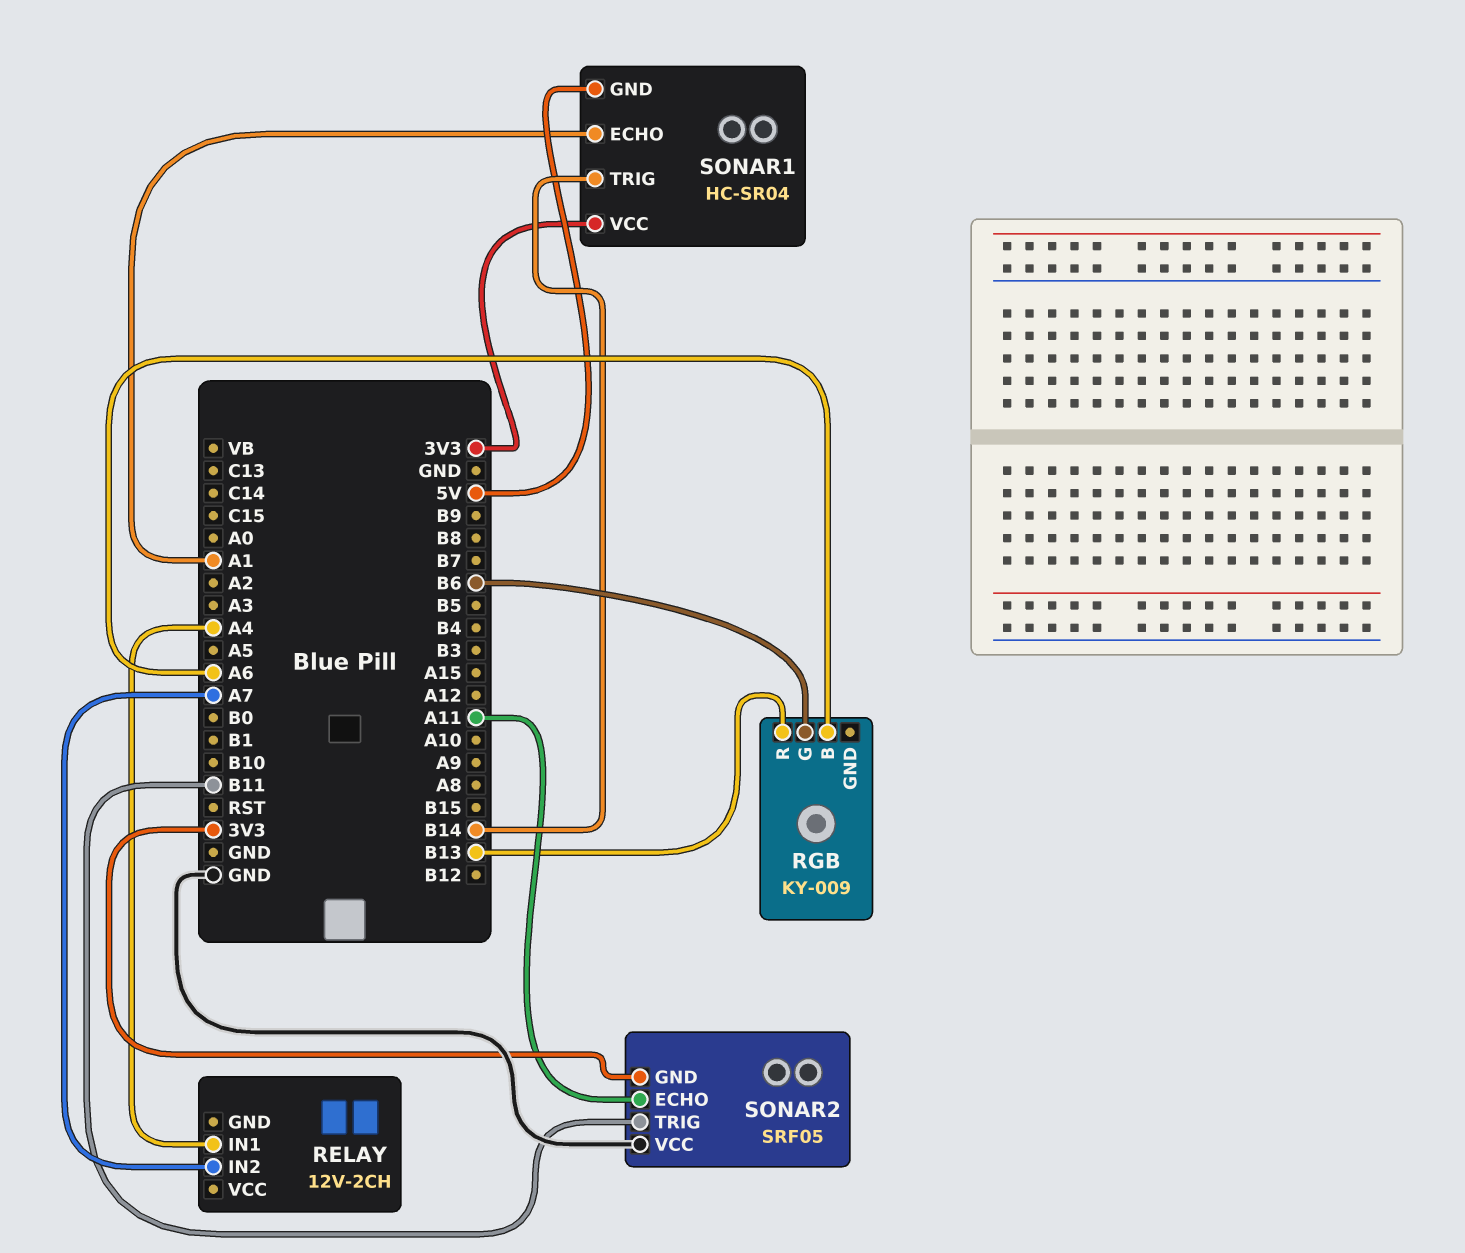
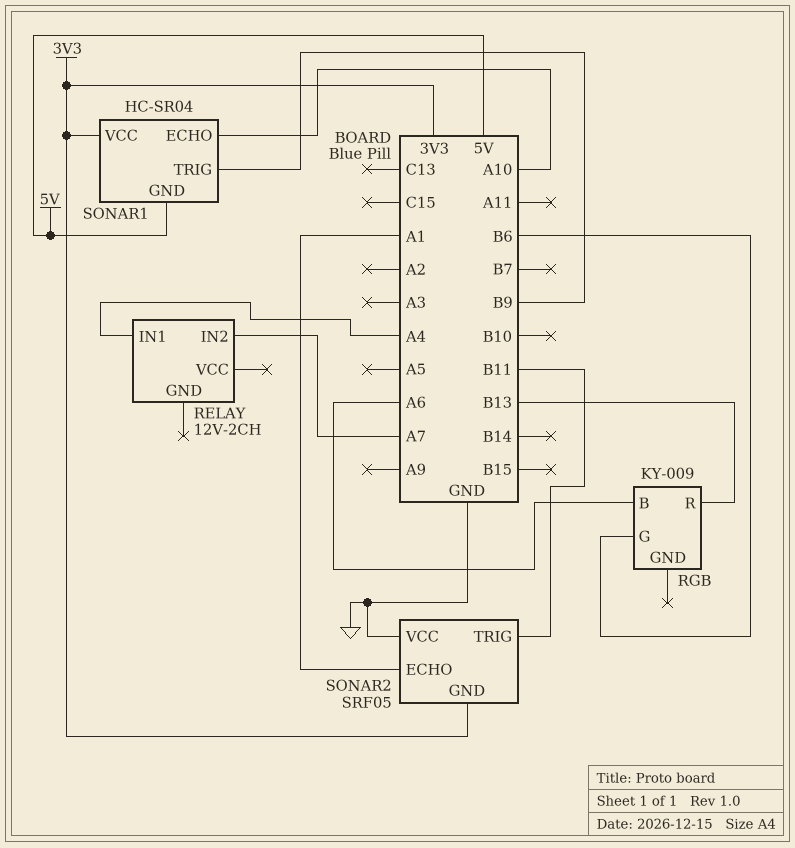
SONAR1 pin ECHO: A1 -> A10
SONAR1 pin TRIG: B14 -> B9
SONAR2 pin ECHO: A11 -> A1

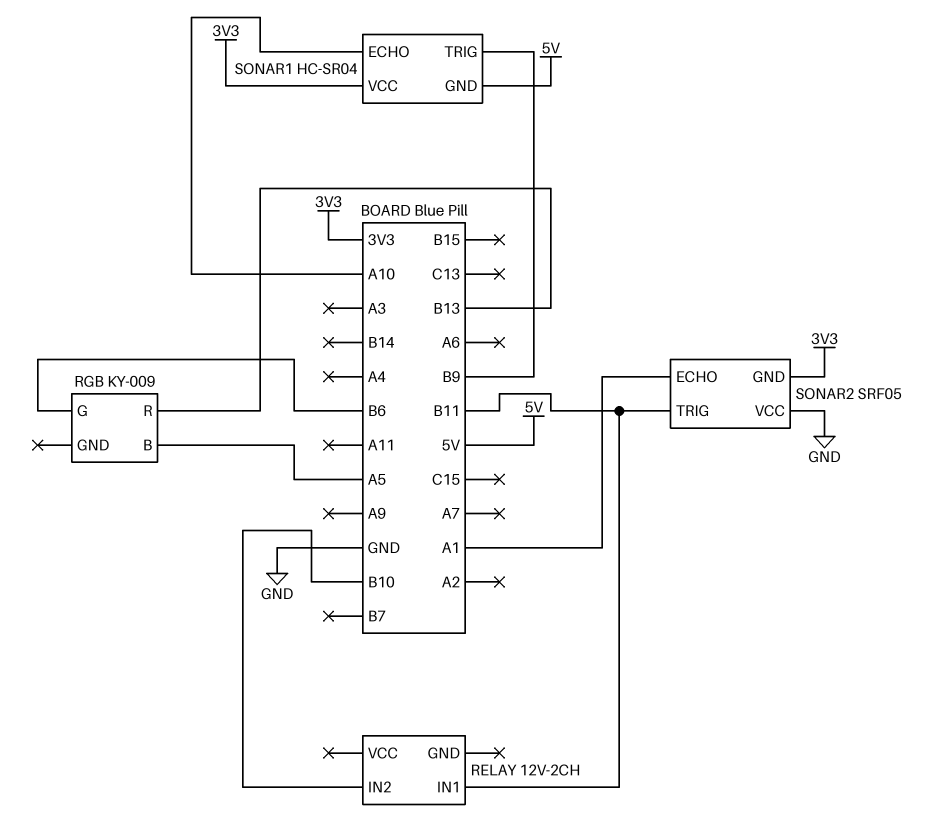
RELAY pin IN1: A4 -> B11
RELAY pin IN2: A7 -> B10
RGB pin B: A6 -> A5

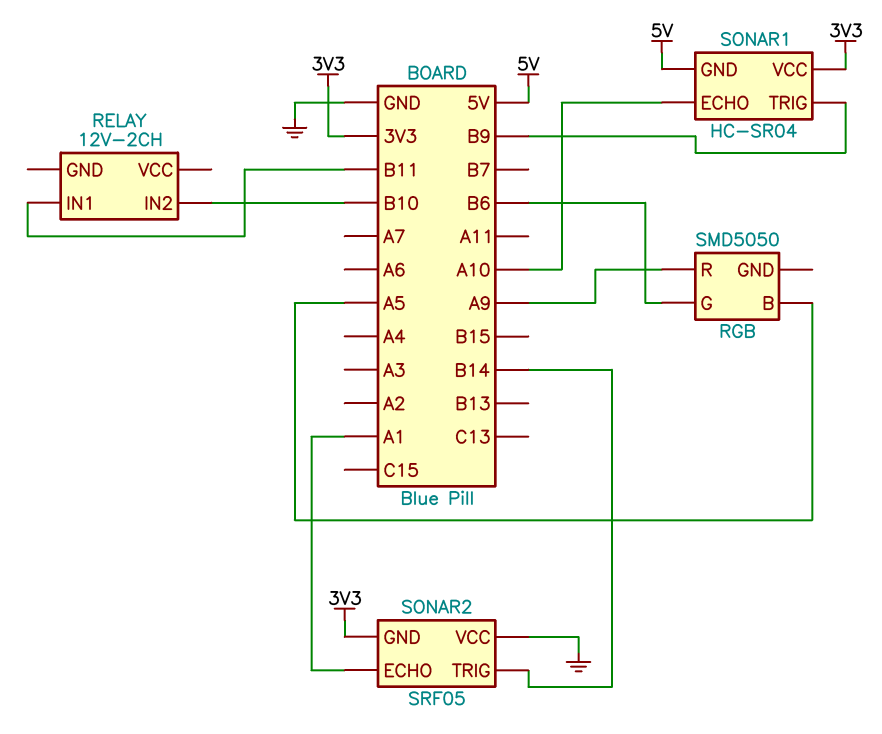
RGB: KY-009 -> SMD5050
RGB pin R: B13 -> A9
SONAR2 pin TRIG: B11 -> B14

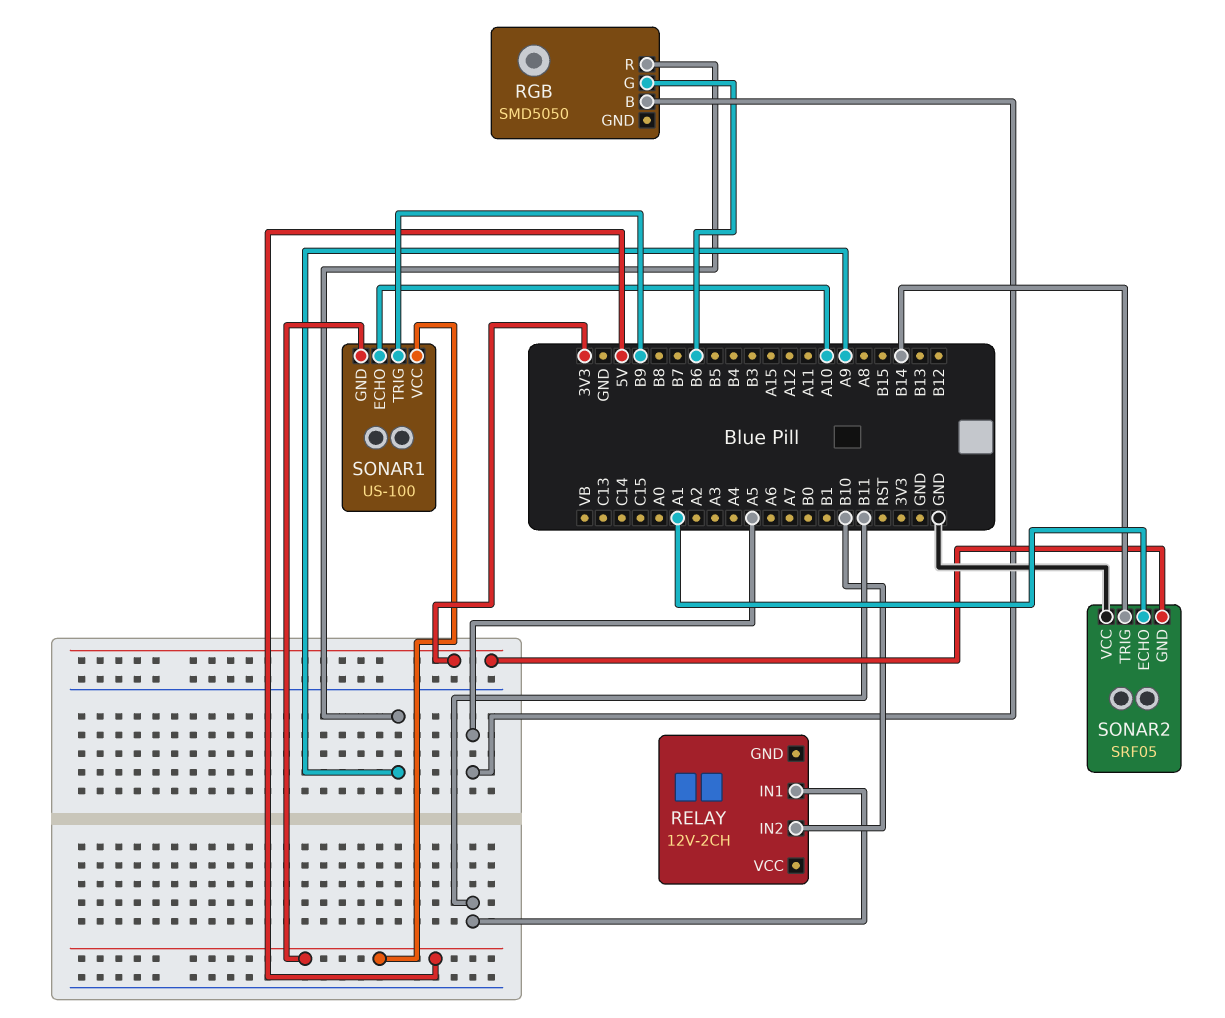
SONAR1: HC-SR04 -> US-100
SONAR1 pin VCC: 3V3 -> 5V

